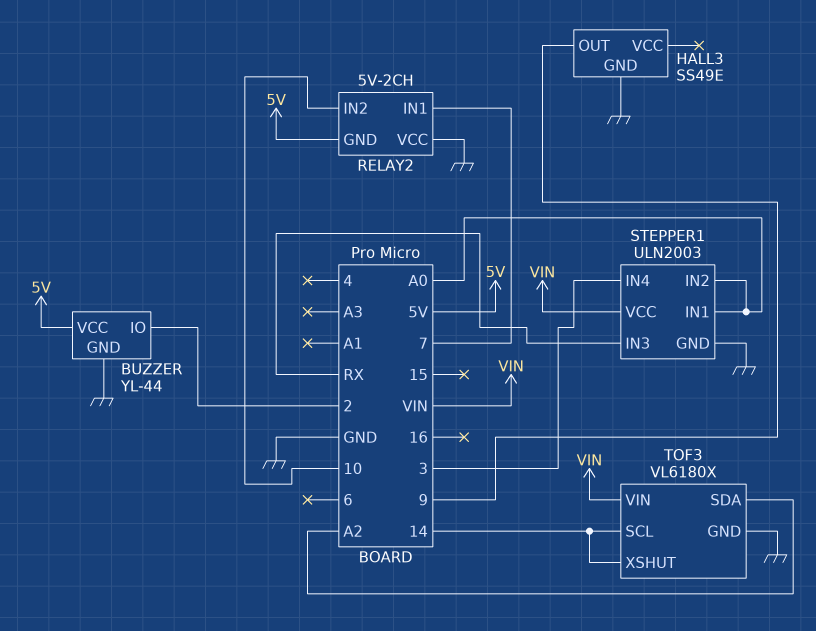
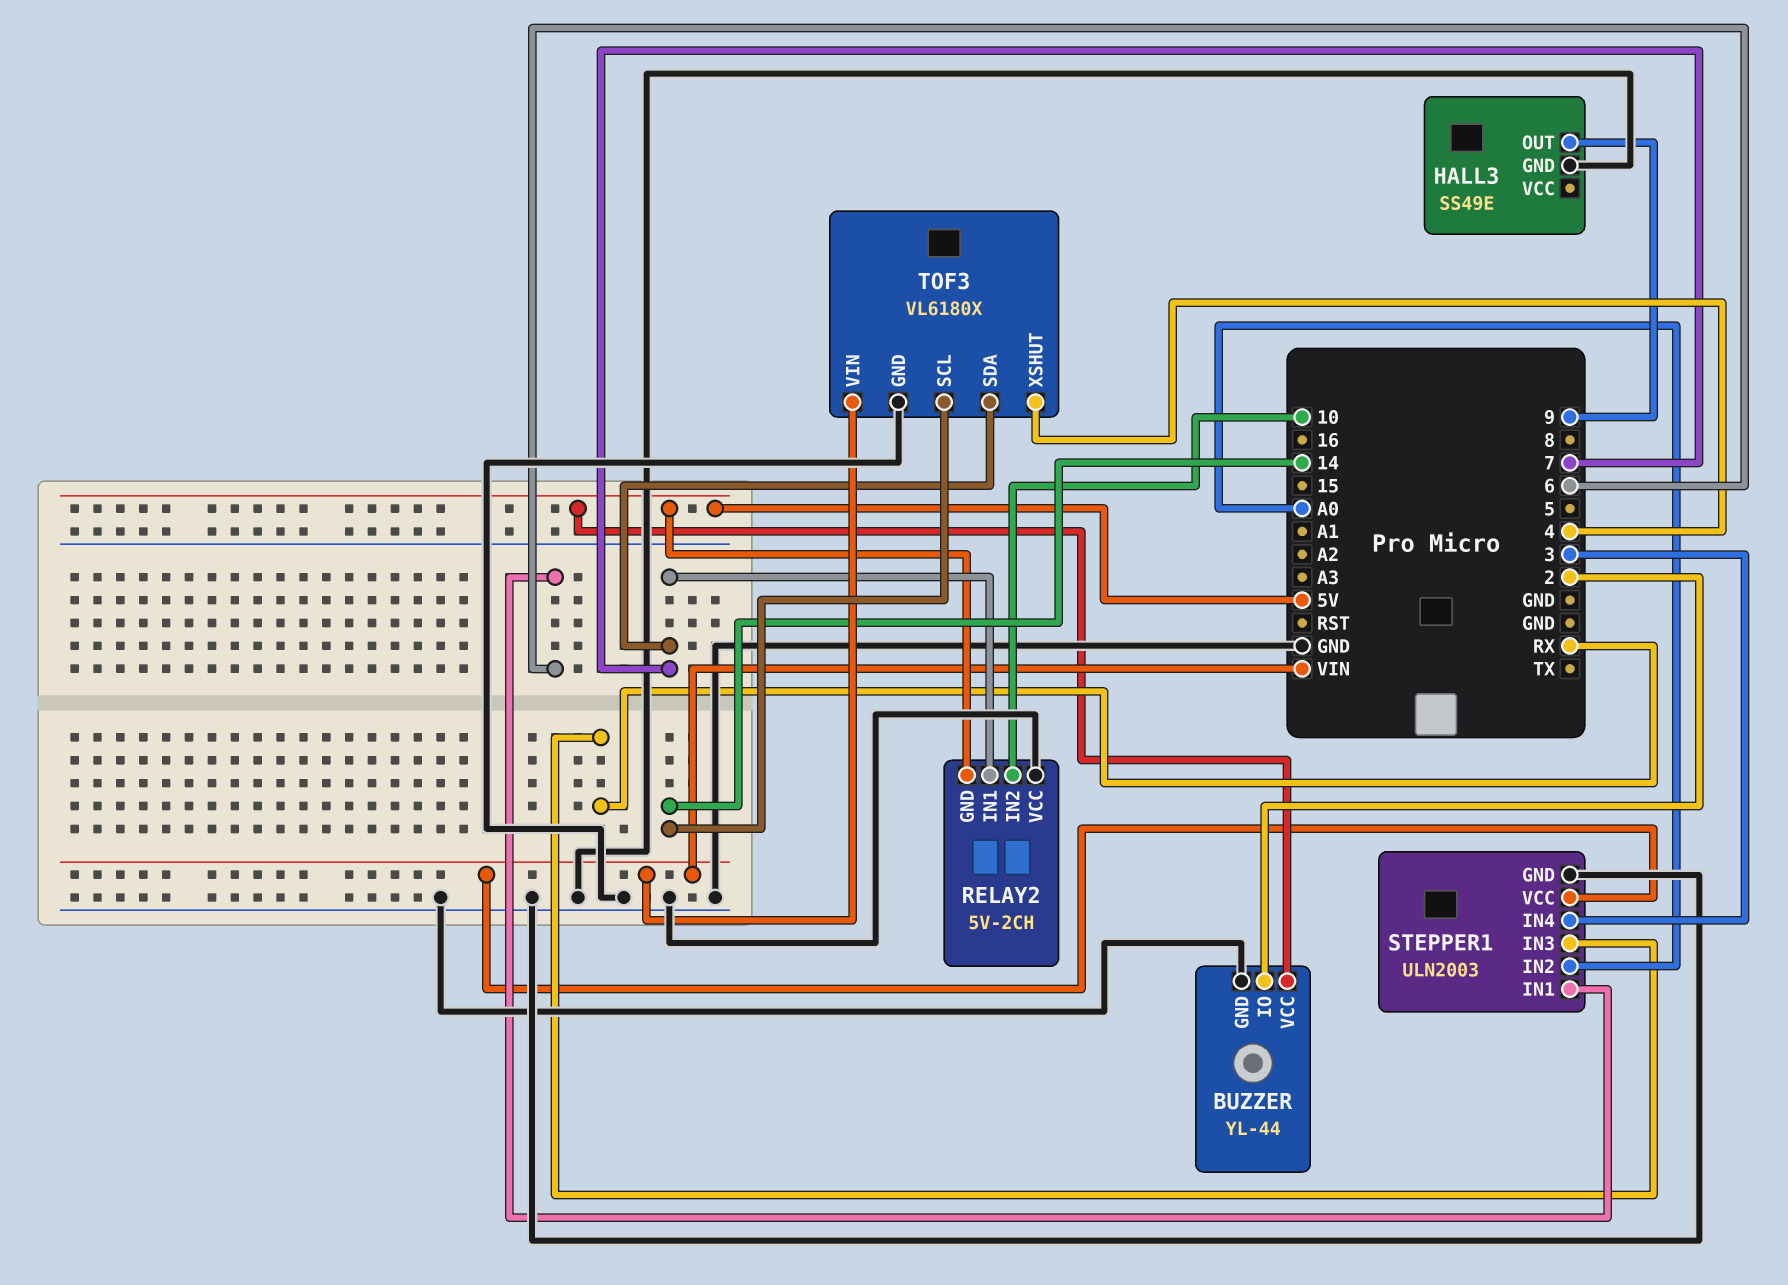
STEPPER1 pin IN1: A0 -> 6
TOF3 pin SDA: A2 -> 7
TOF3 pin XSHUT: 14 -> 4

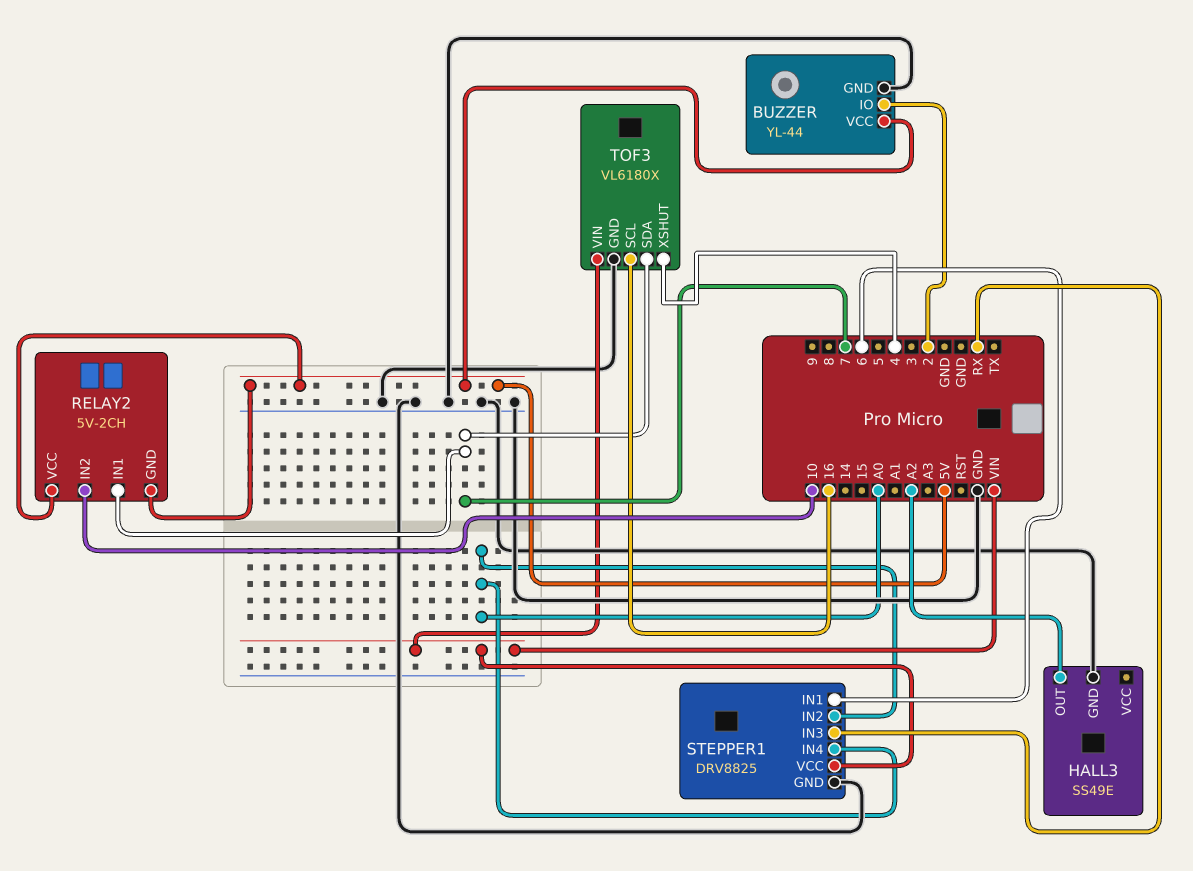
HALL3 pin OUT: 9 -> A2
RELAY2 pin VCC: GND -> 5V
STEPPER1: ULN2003 -> DRV8825
STEPPER1 pin IN4: 3 -> A0
TOF3 pin SCL: 14 -> 16

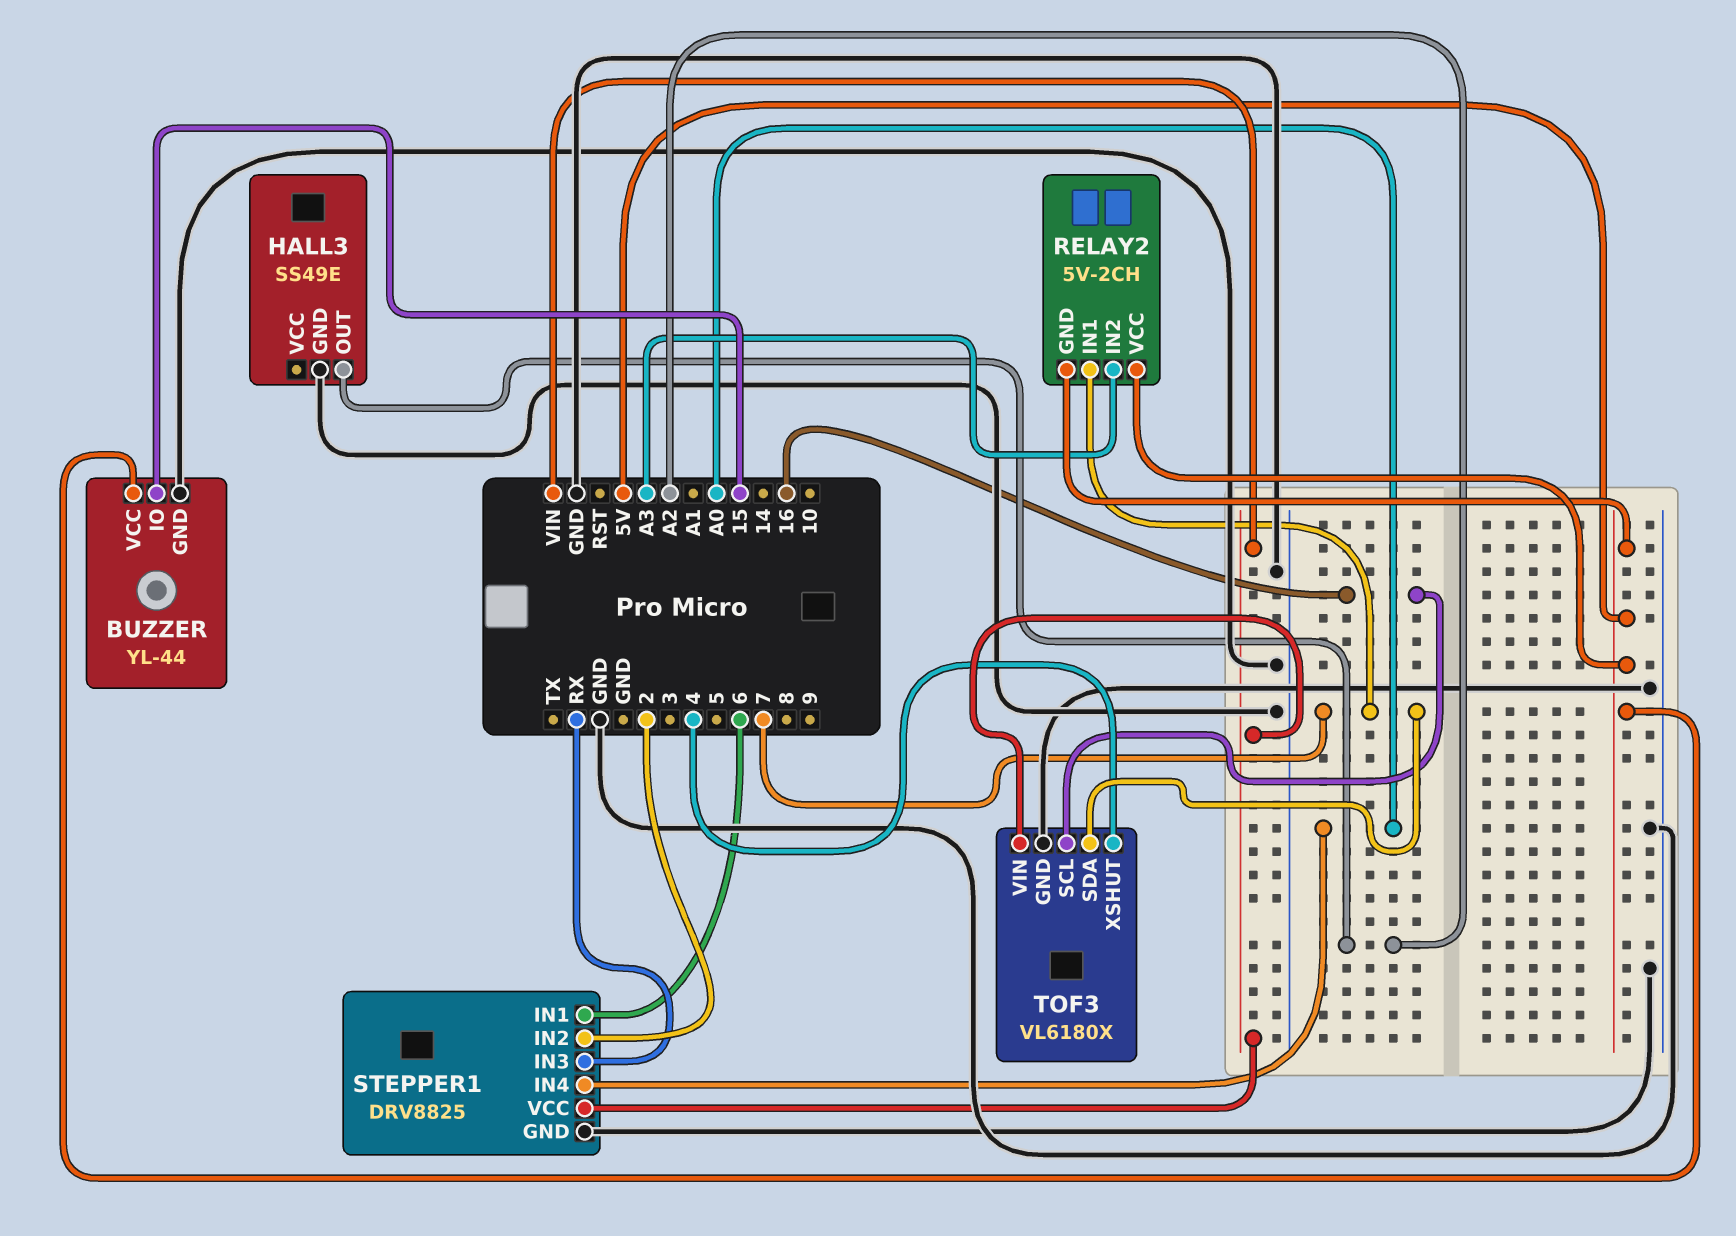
BUZZER pin IO: 2 -> 15
RELAY2 pin IN2: 10 -> A3
STEPPER1 pin IN2: A0 -> 2

